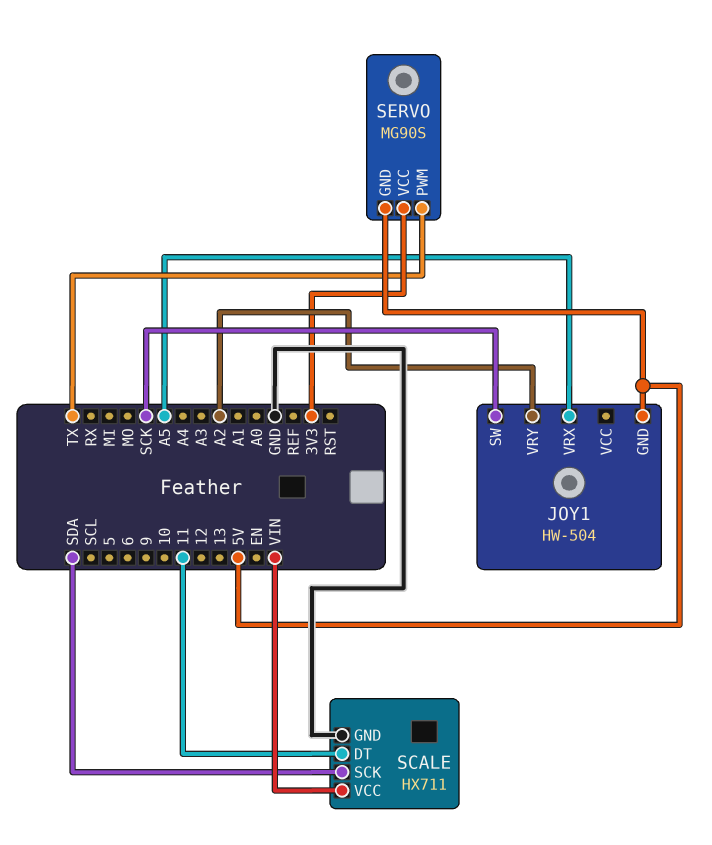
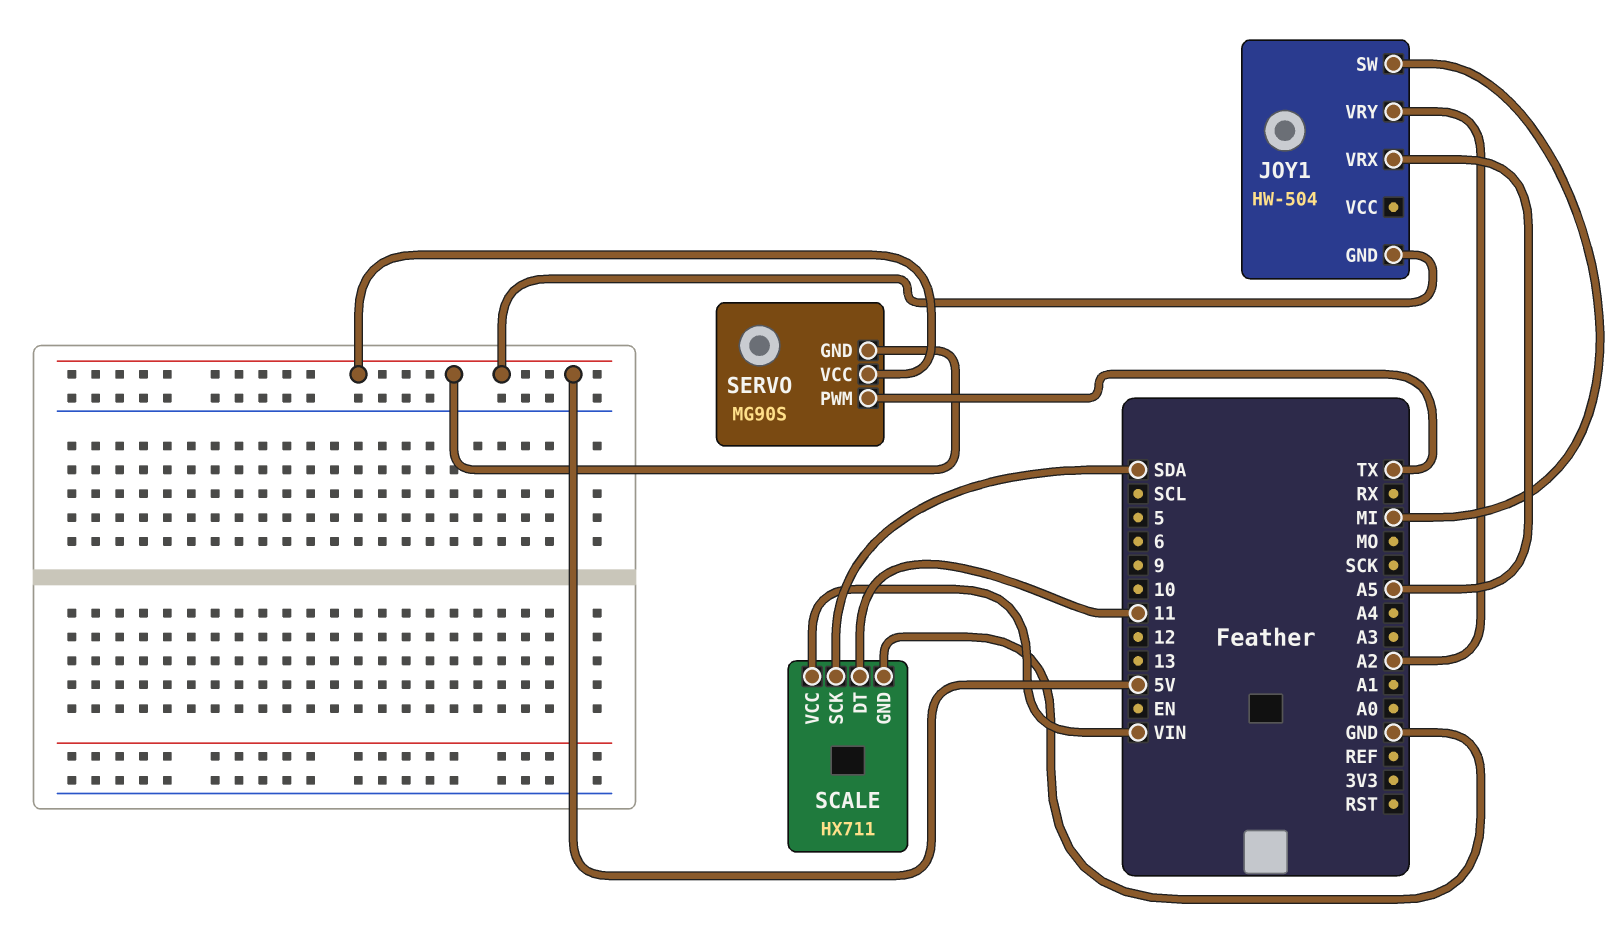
JOY1 pin SW: SCK -> MI
SERVO pin VCC: 3V3 -> 5V

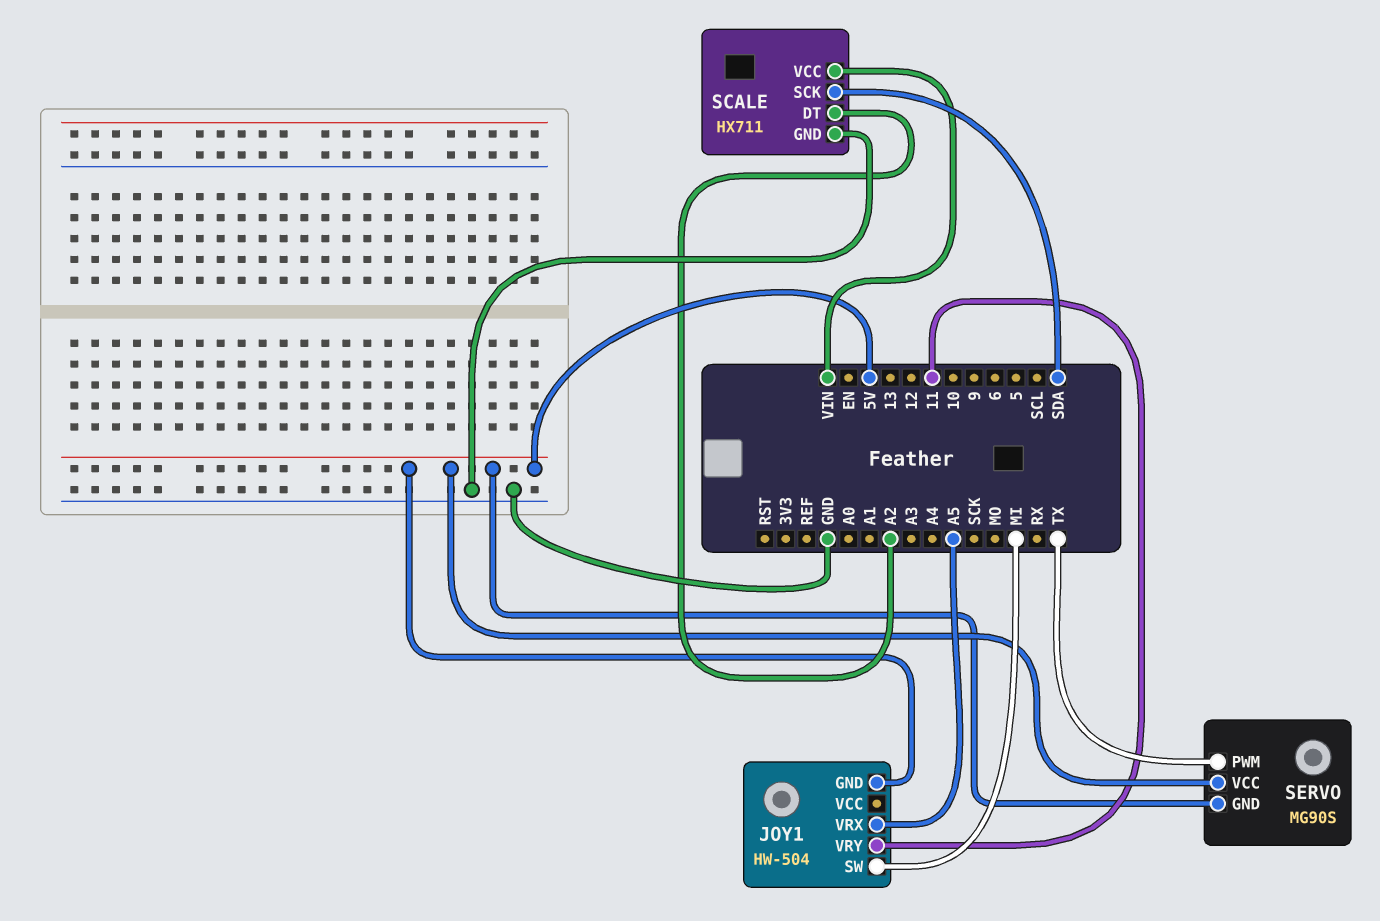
JOY1 pin VRY: A2 -> 11
SCALE pin DT: 11 -> A2

